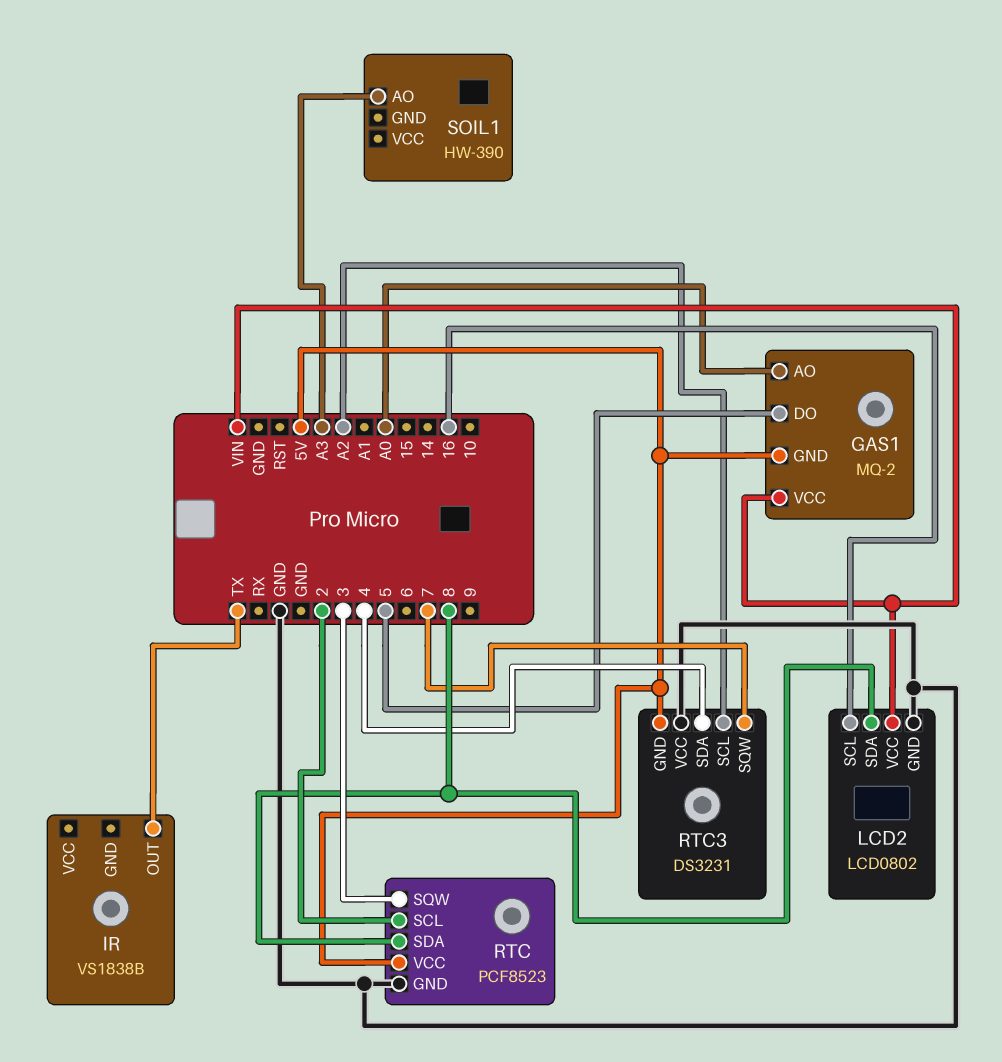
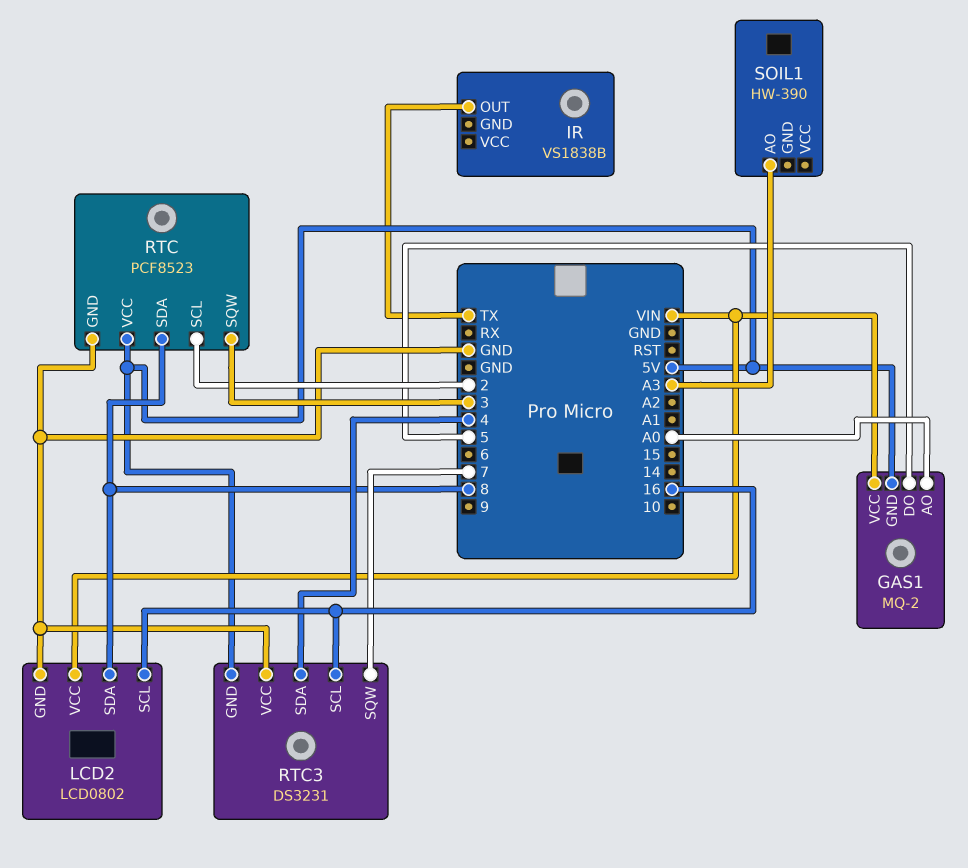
RTC3 pin SCL: A2 -> 16

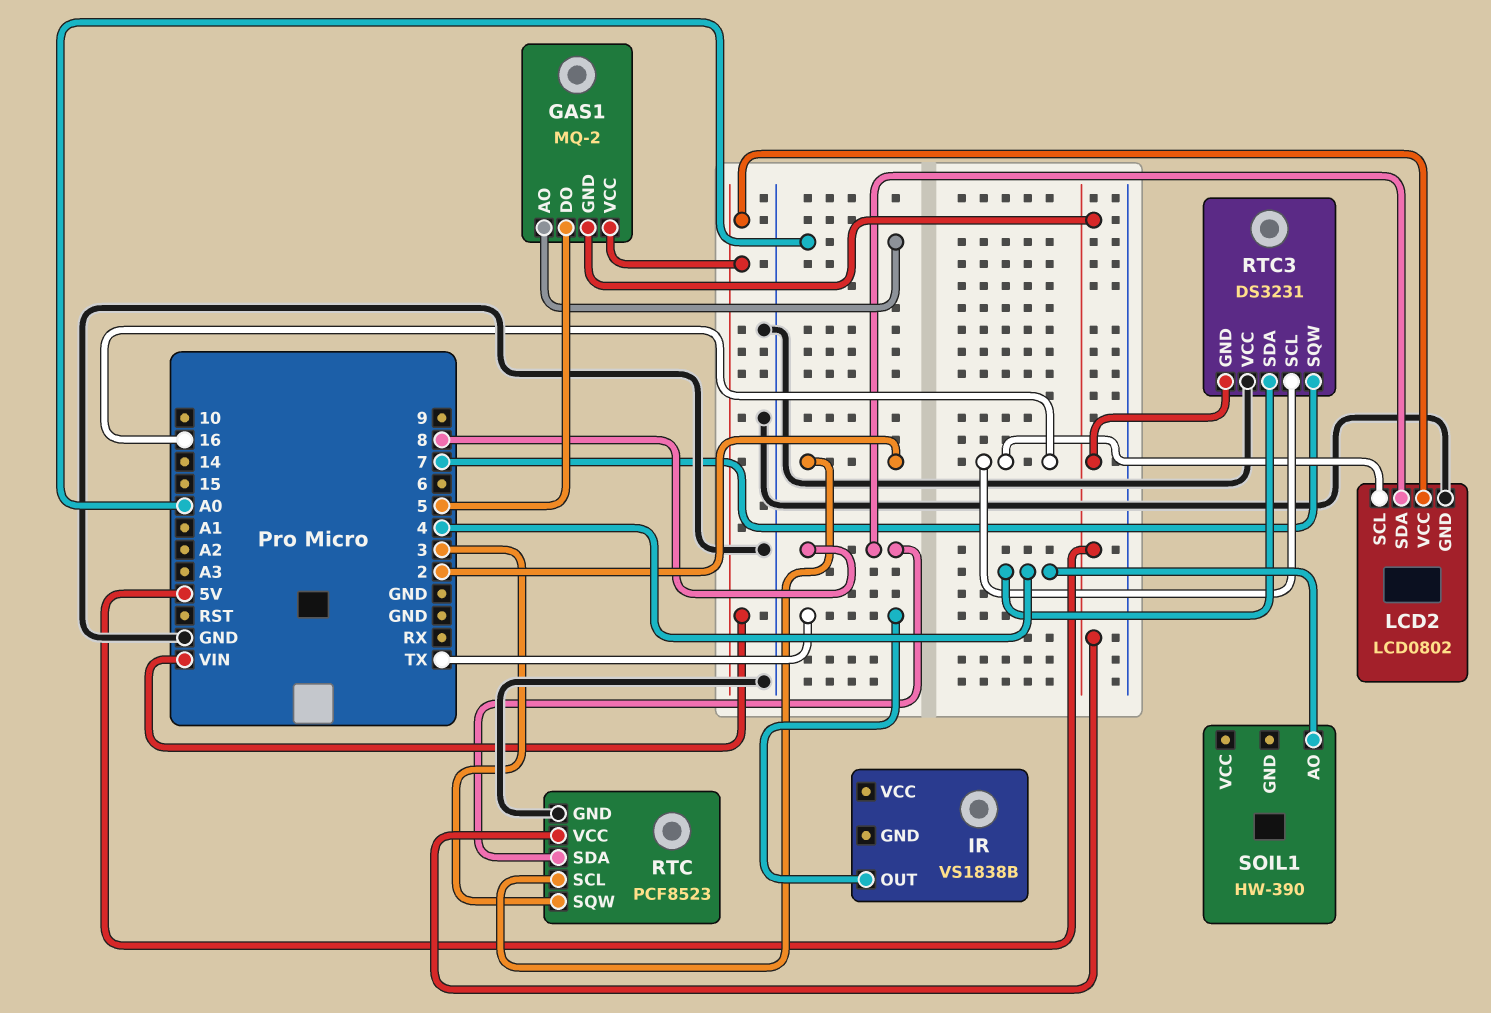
SOIL1 pin AO: A3 -> 4

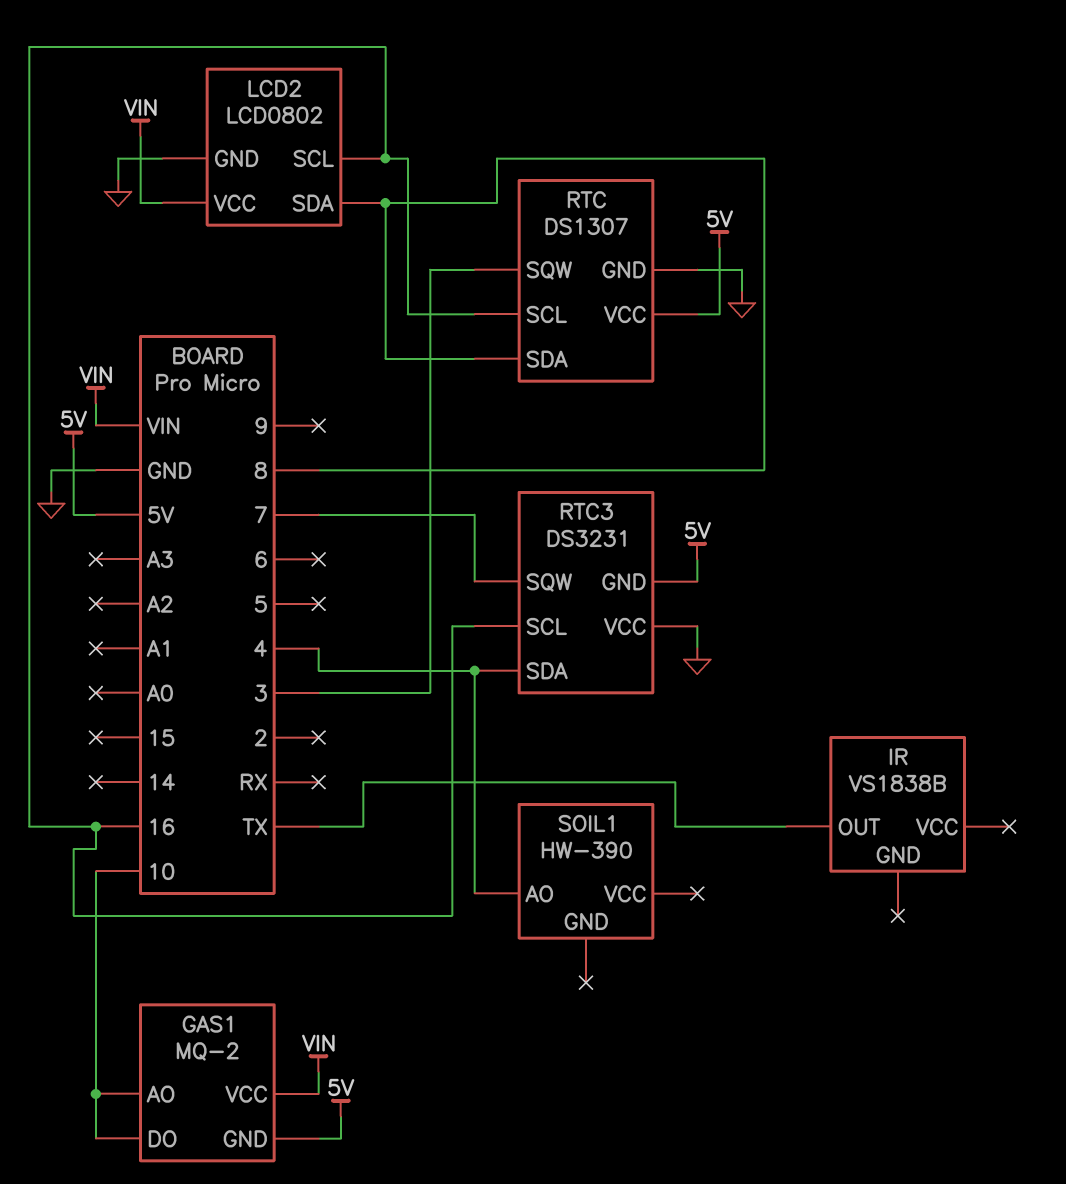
GAS1 pin AO: A0 -> 10
GAS1 pin DO: 5 -> 10
RTC: PCF8523 -> DS1307
RTC pin SCL: 2 -> 16

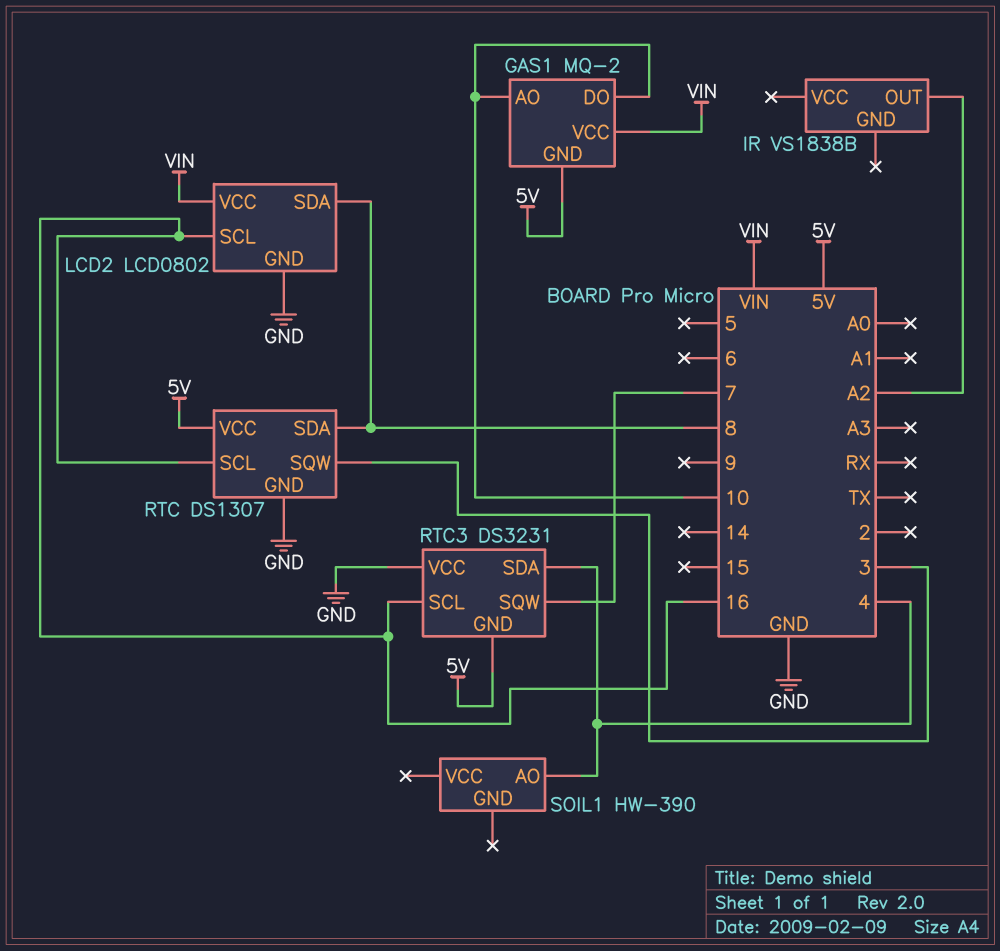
IR pin OUT: TX -> A2

